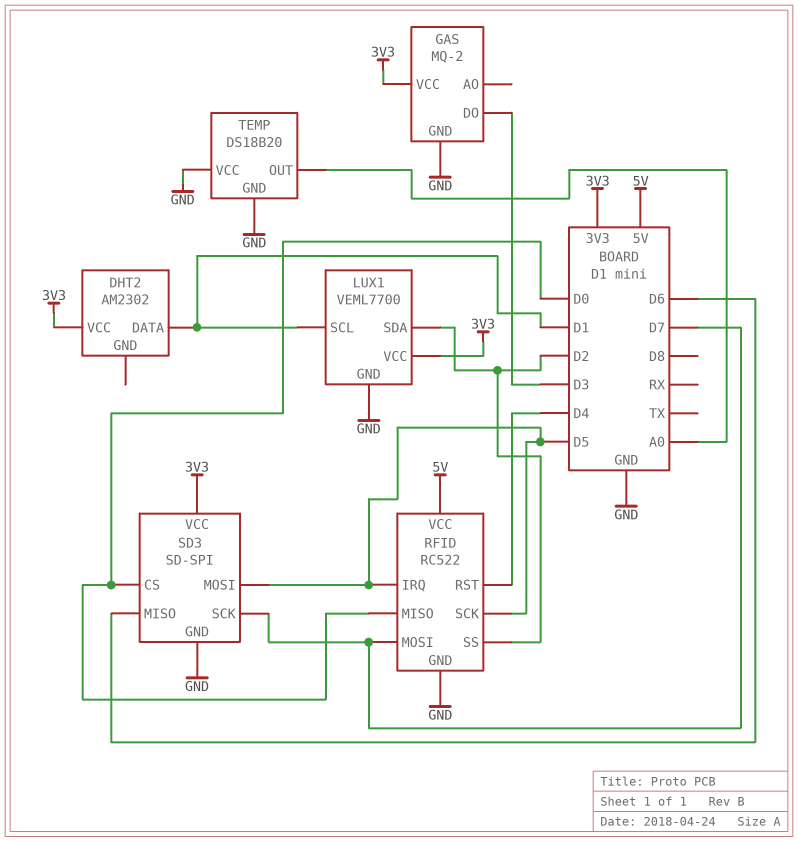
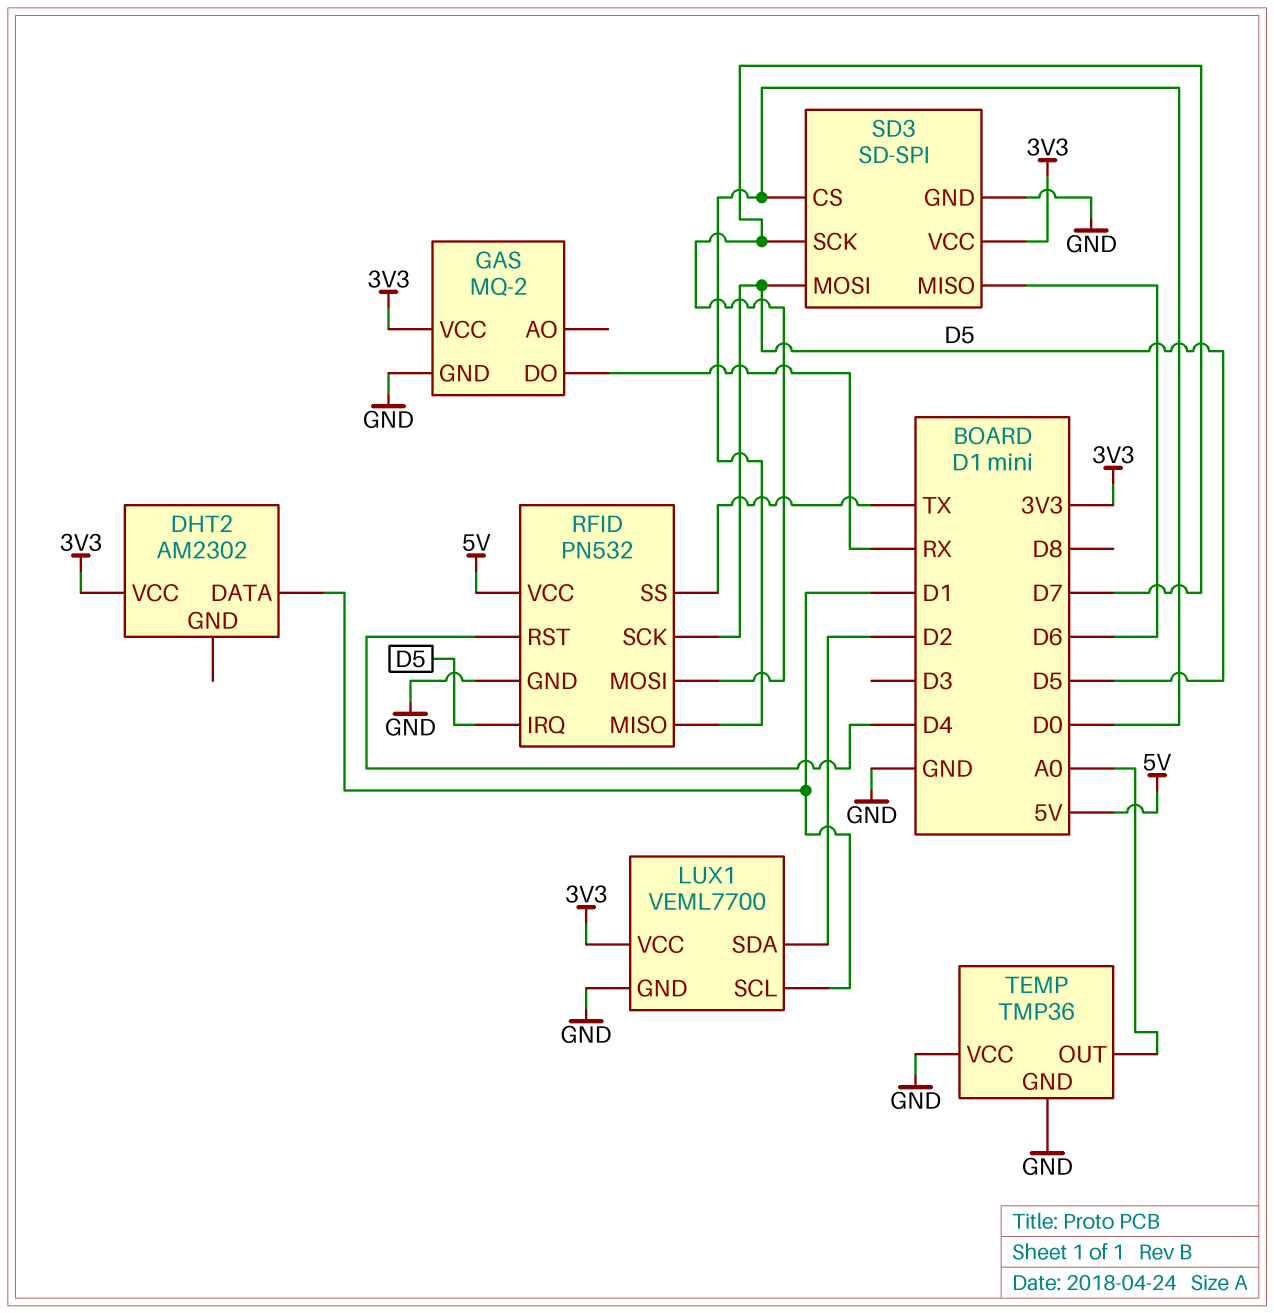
GAS pin DO: D3 -> RX
RFID: RC522 -> PN532
RFID pin SS: D2 -> TX
TEMP: DS18B20 -> TMP36

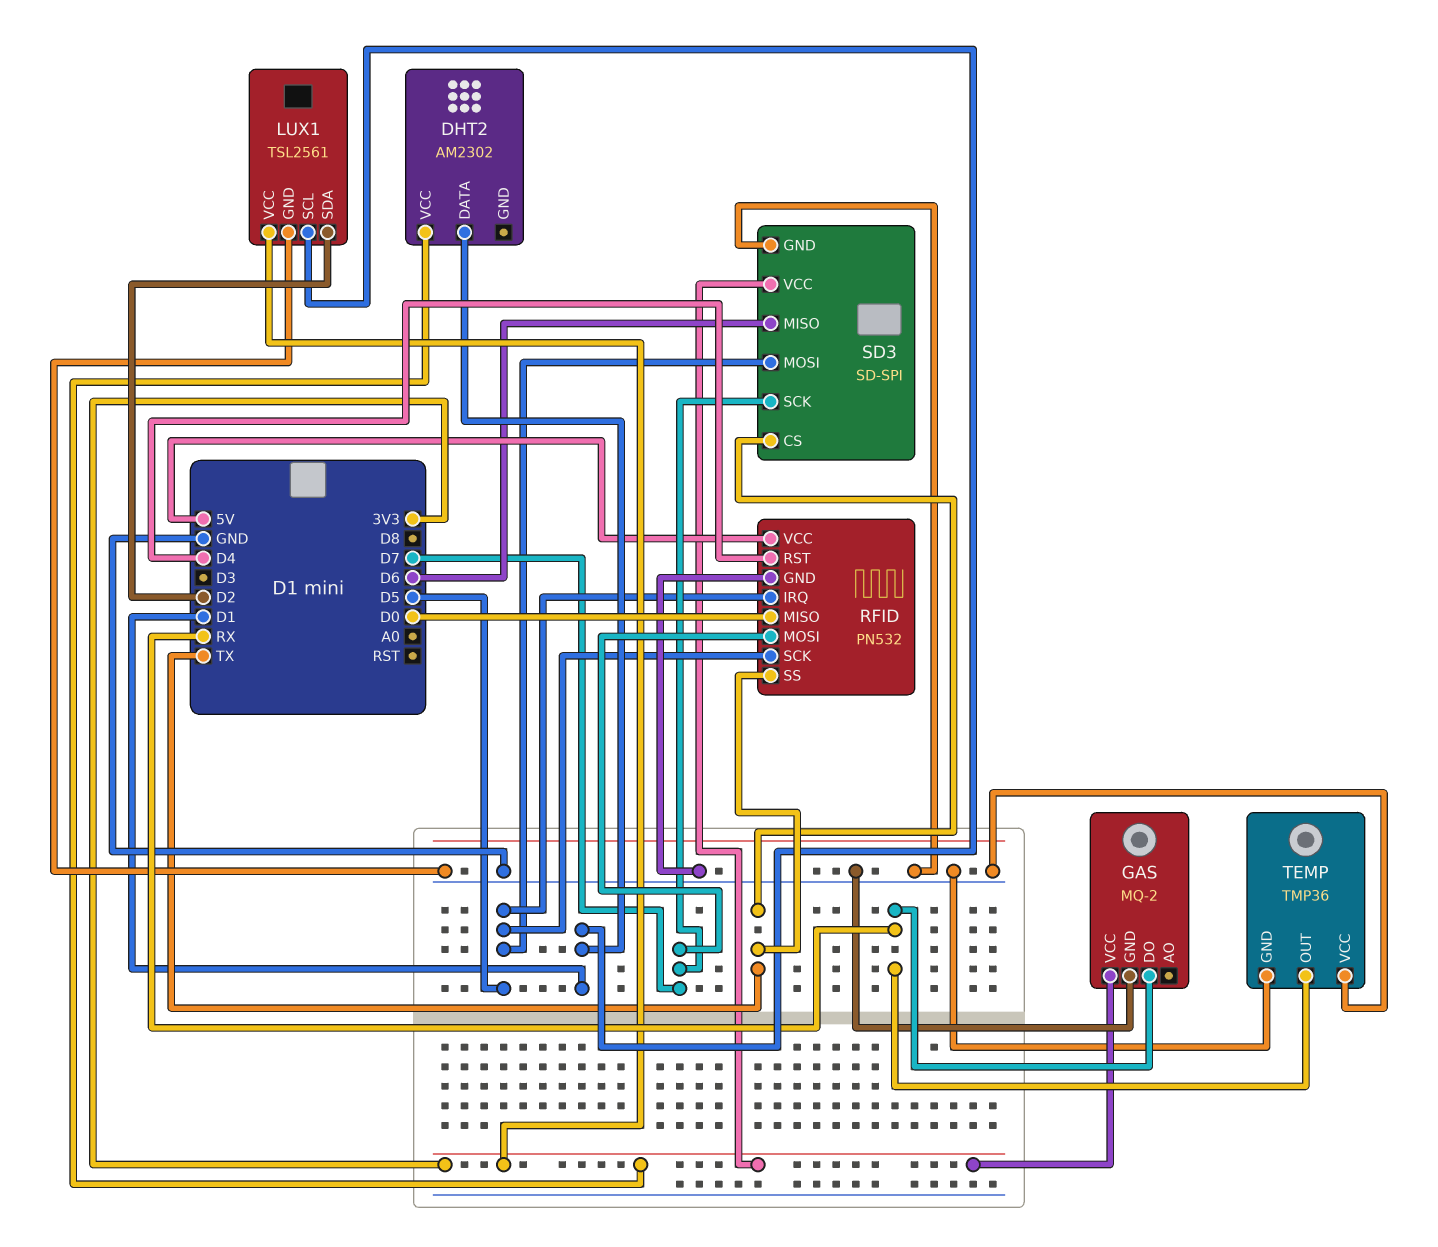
LUX1: VEML7700 -> TSL2561
SD3 pin CS: D0 -> TX
TEMP pin OUT: A0 -> RX

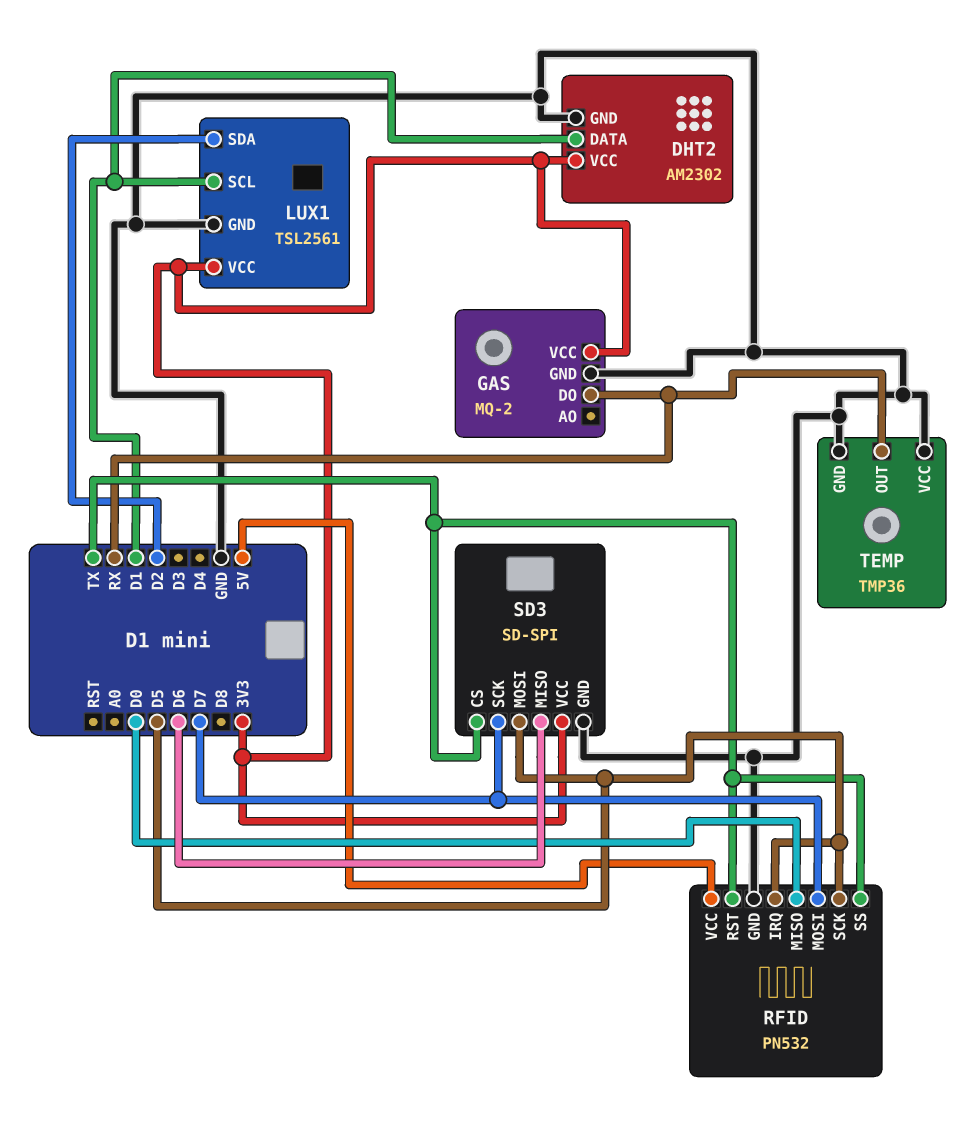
DHT2 pin GND: none -> GND
RFID pin RST: D4 -> TX

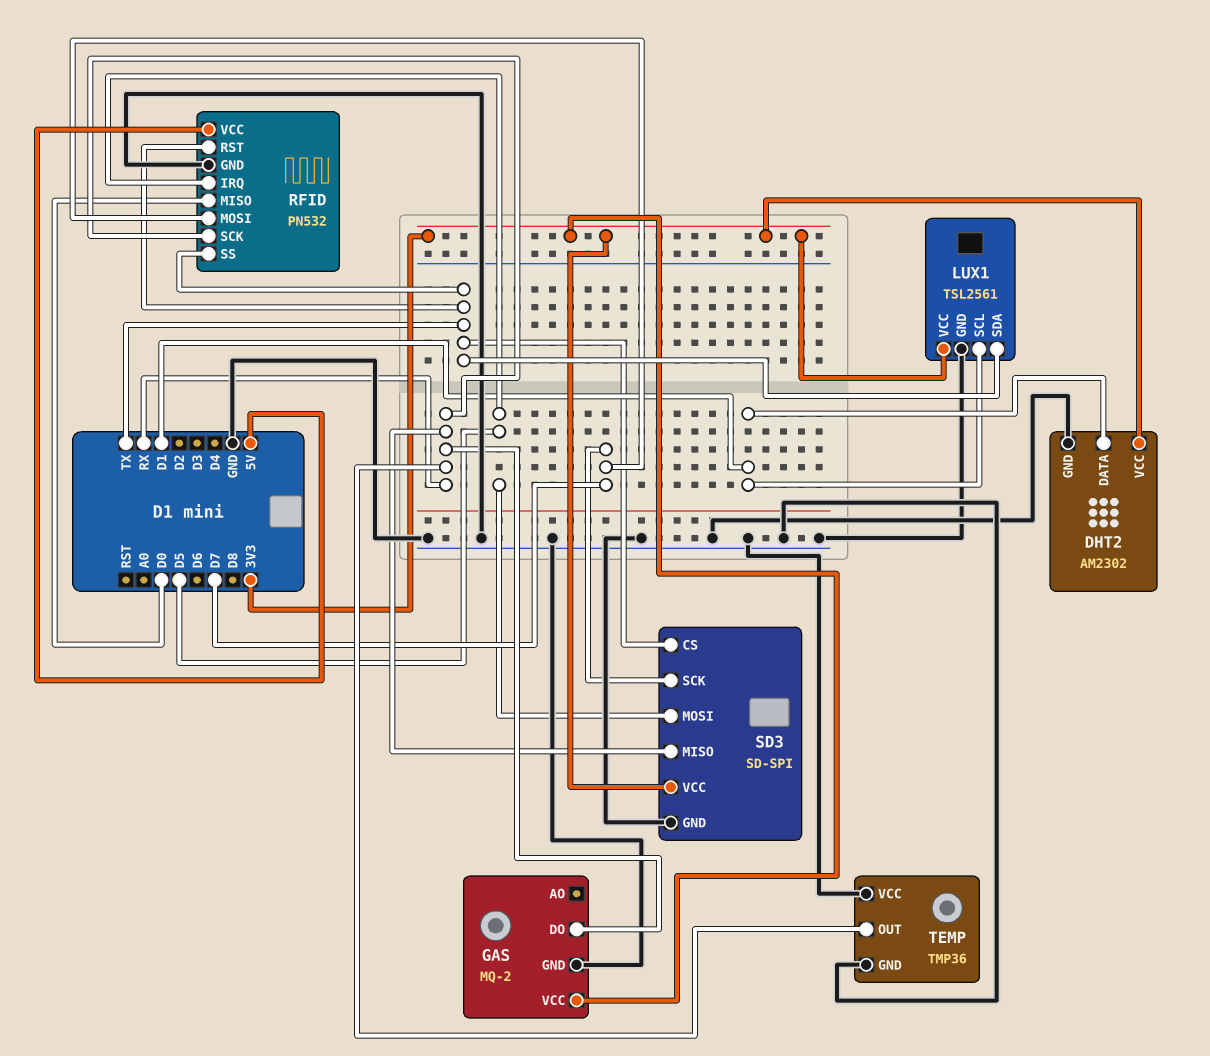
LUX1 pin SDA: D2 -> TX
RFID pin SCK: D5 -> RX
SD3 pin MISO: D6 -> RX

